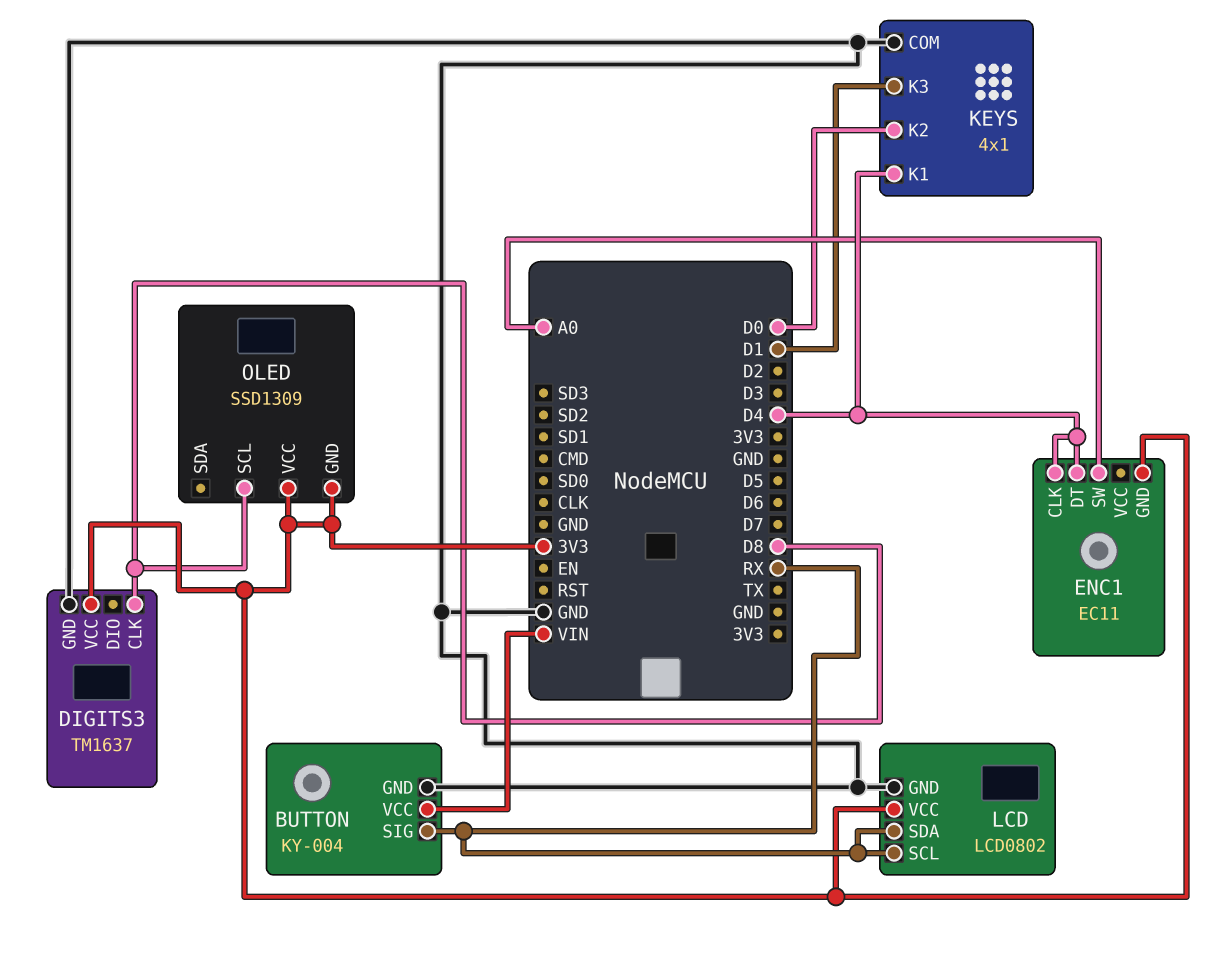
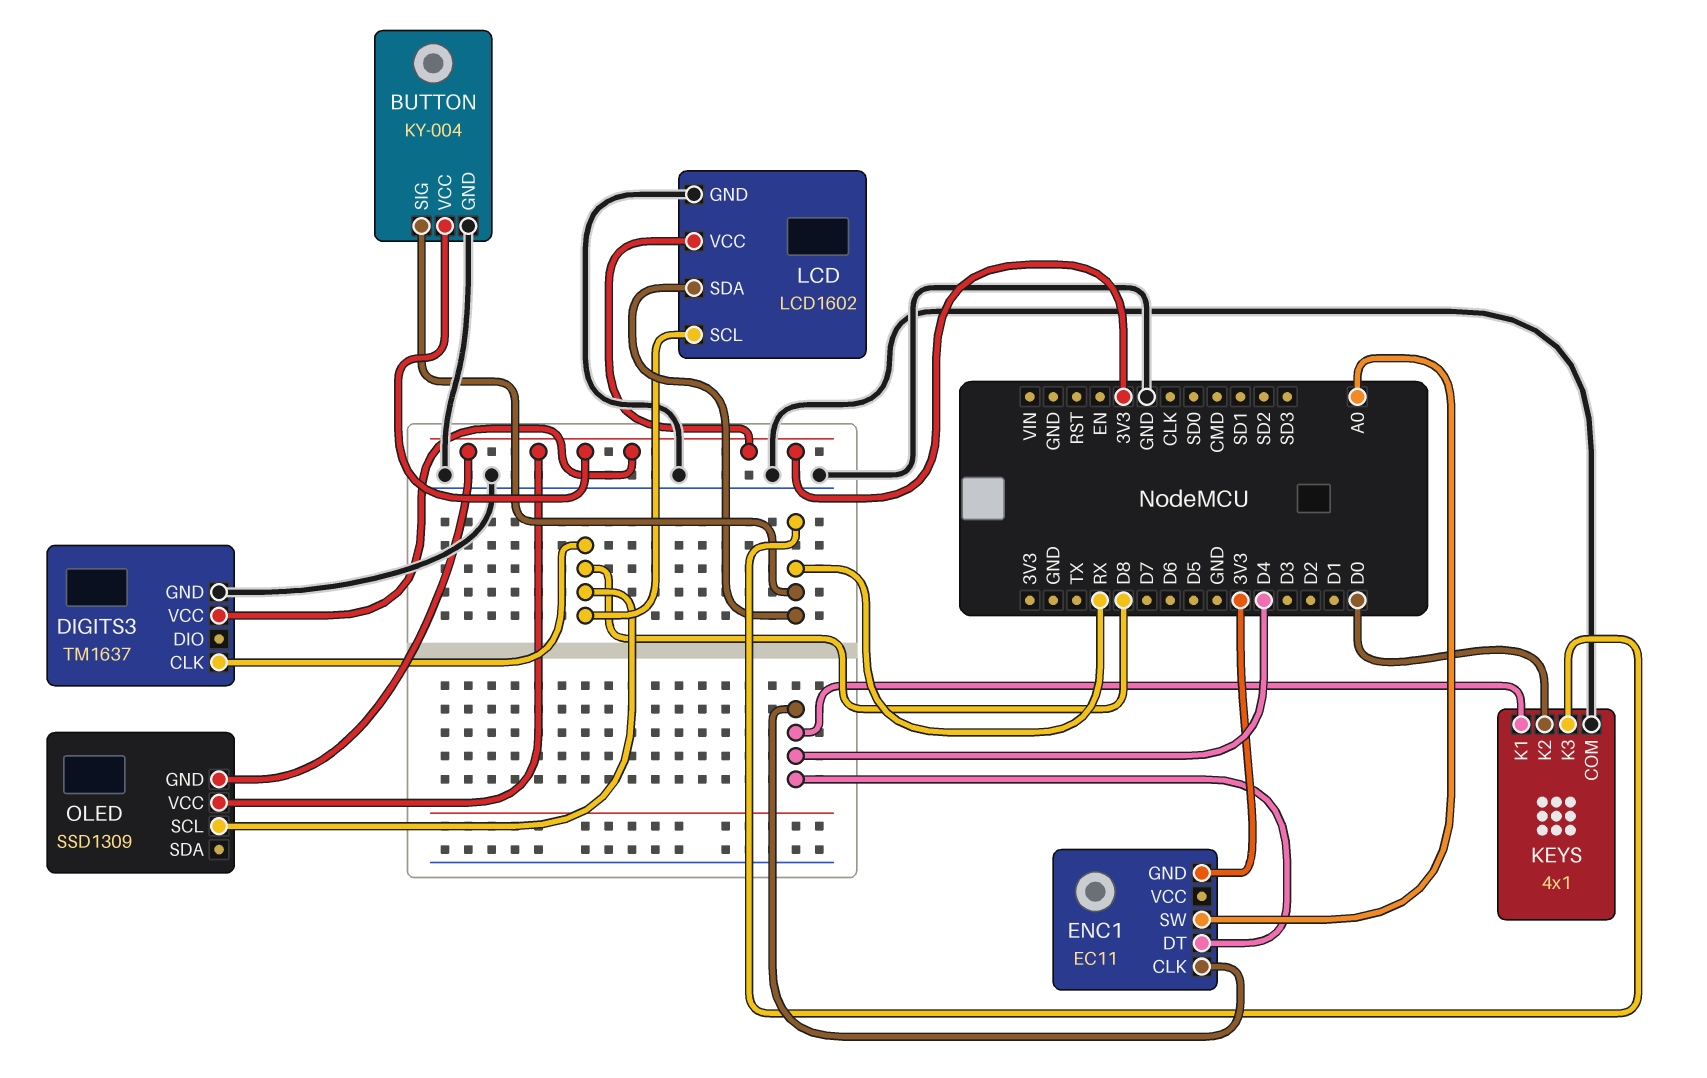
BUTTON pin VCC: VIN -> 3V3
KEYS pin K3: D1 -> RX
LCD: LCD0802 -> LCD1602
LCD pin SCL: RX -> D8

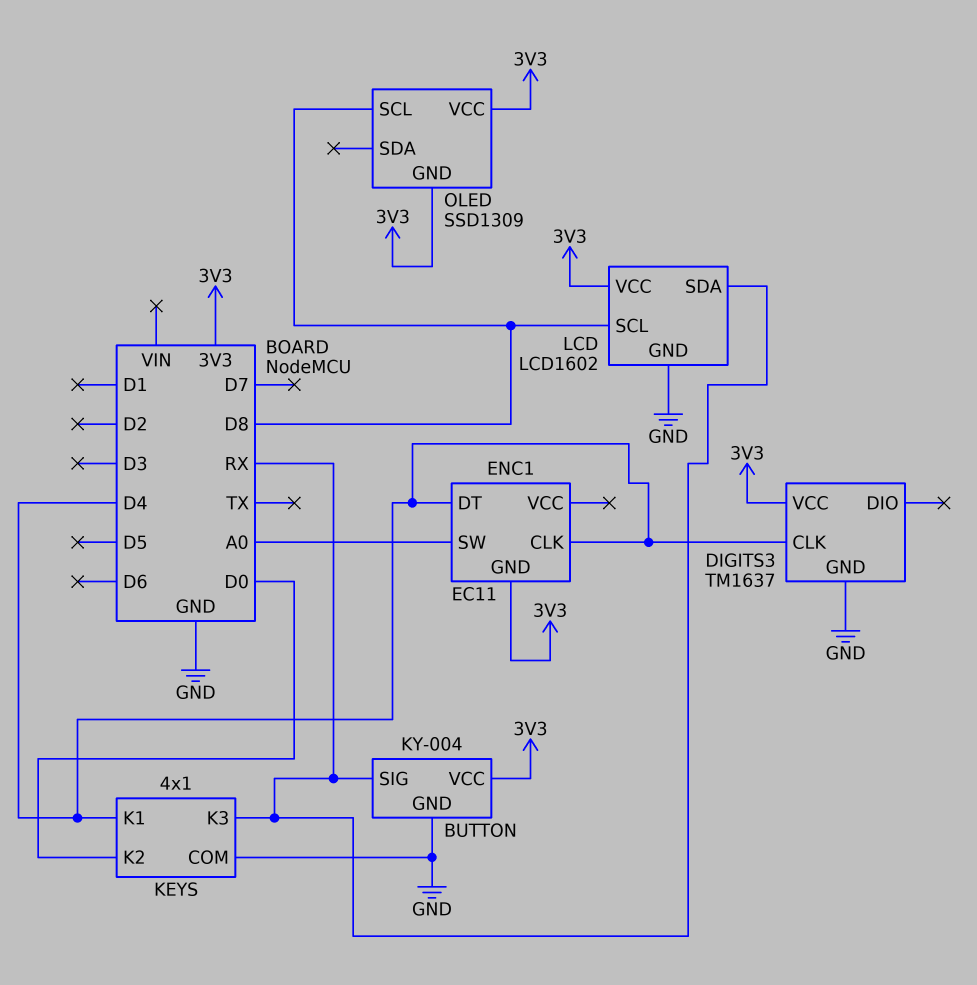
DIGITS3 pin CLK: D8 -> D4

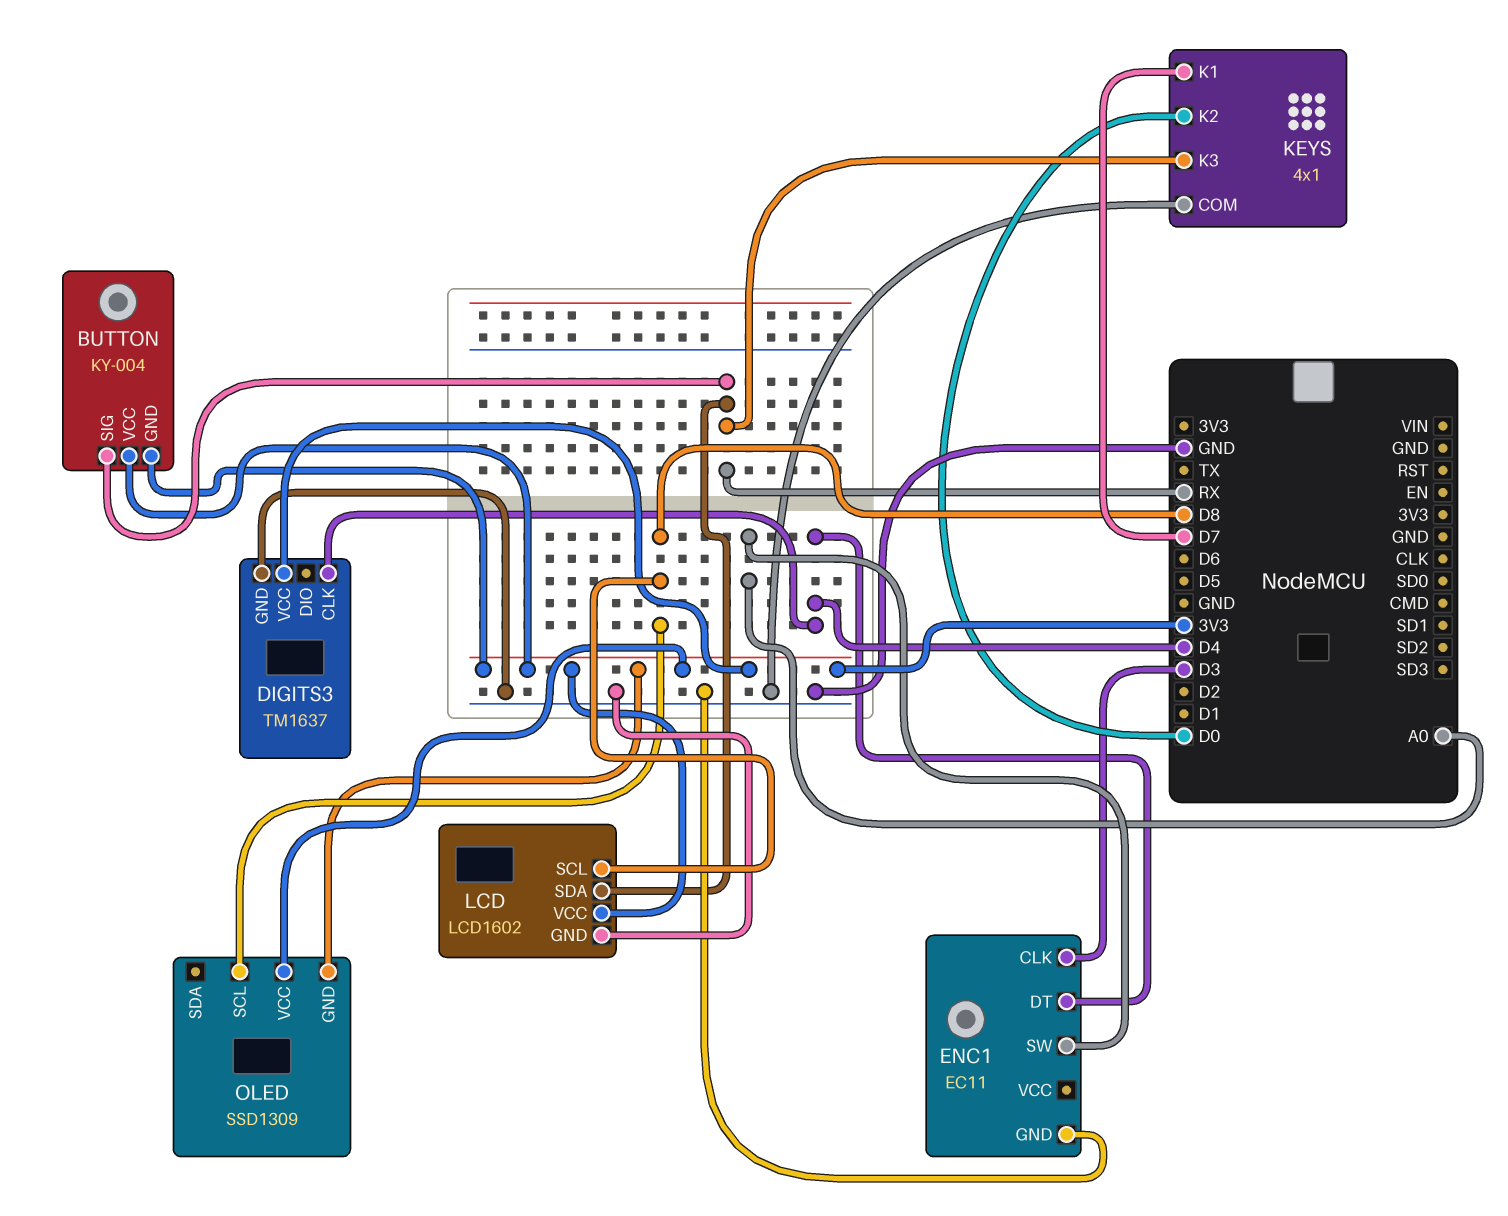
BUTTON pin GND: GND -> 3V3
ENC1 pin CLK: D4 -> D3
ENC1 pin GND: 3V3 -> GND
KEYS pin K1: D4 -> D7

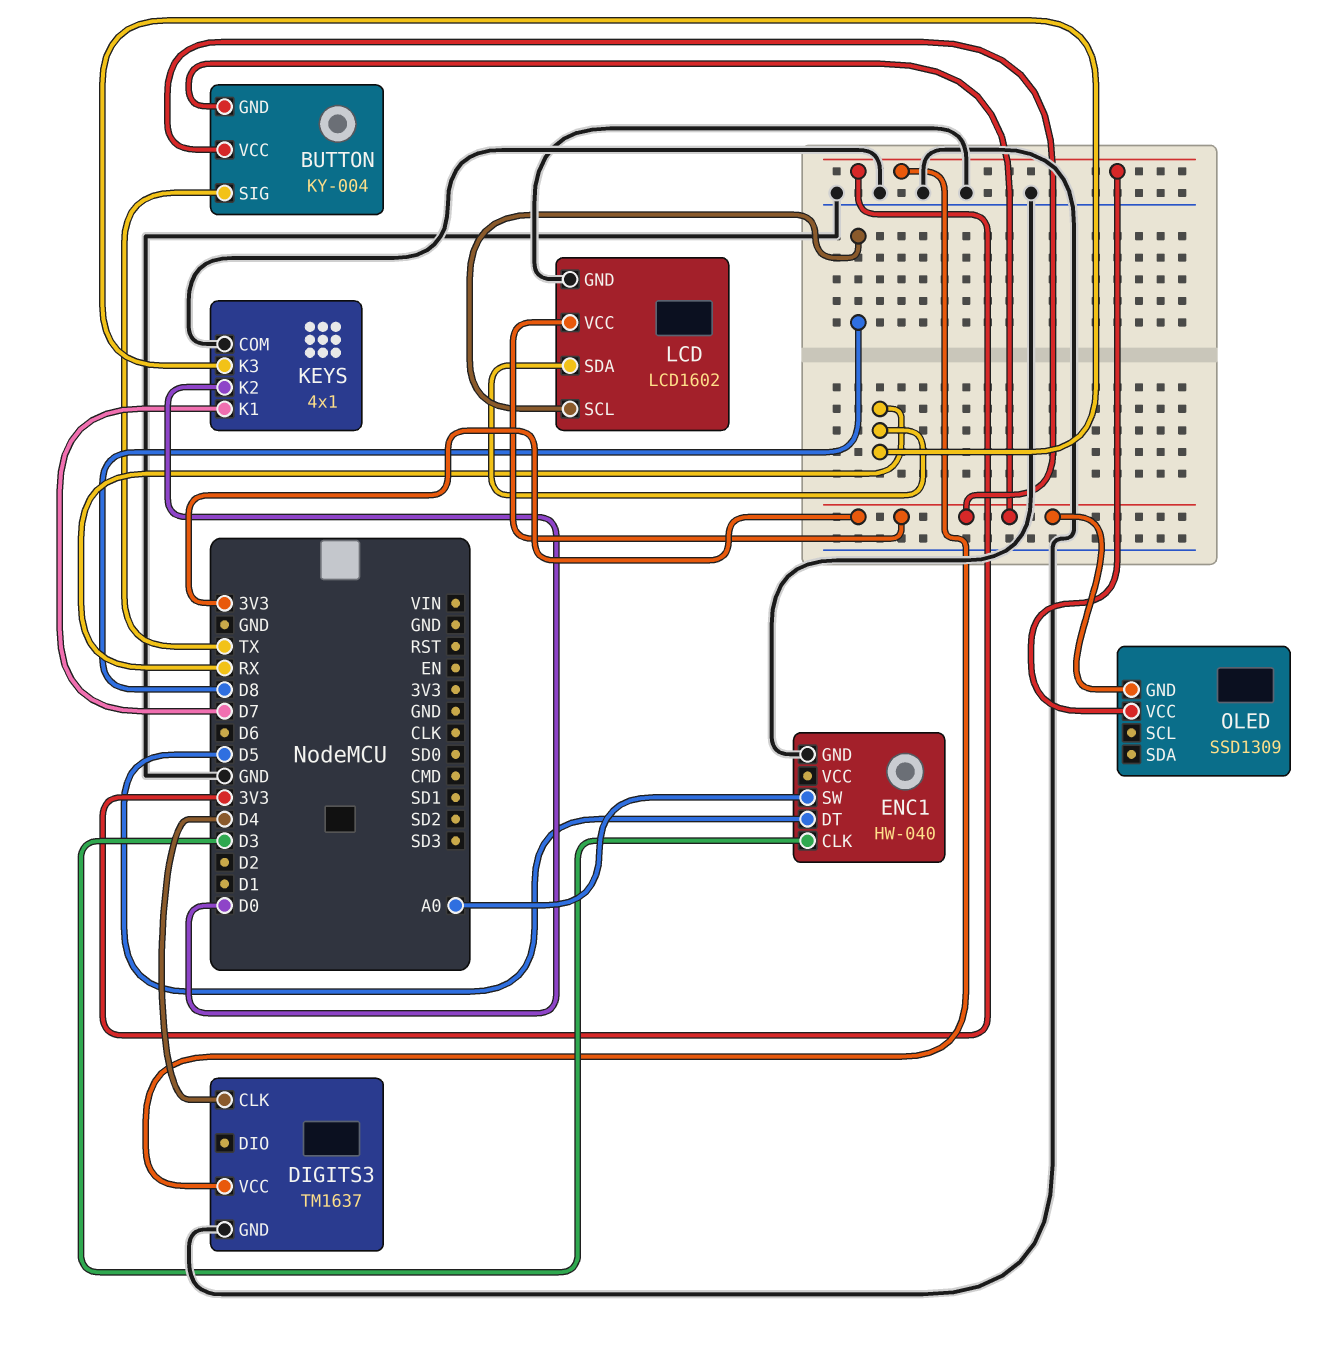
BUTTON pin SIG: RX -> TX
ENC1: EC11 -> HW-040
ENC1 pin DT: D4 -> D5
OLED pin SCL: D8 -> none

